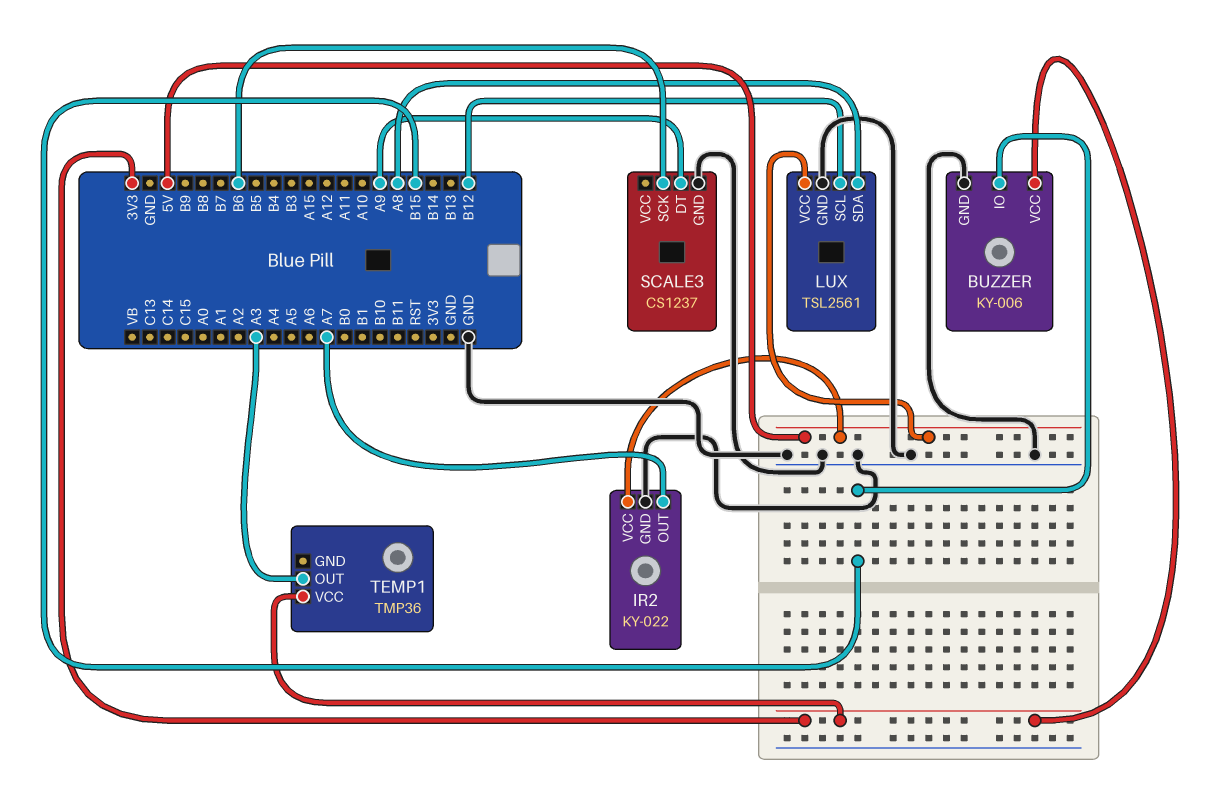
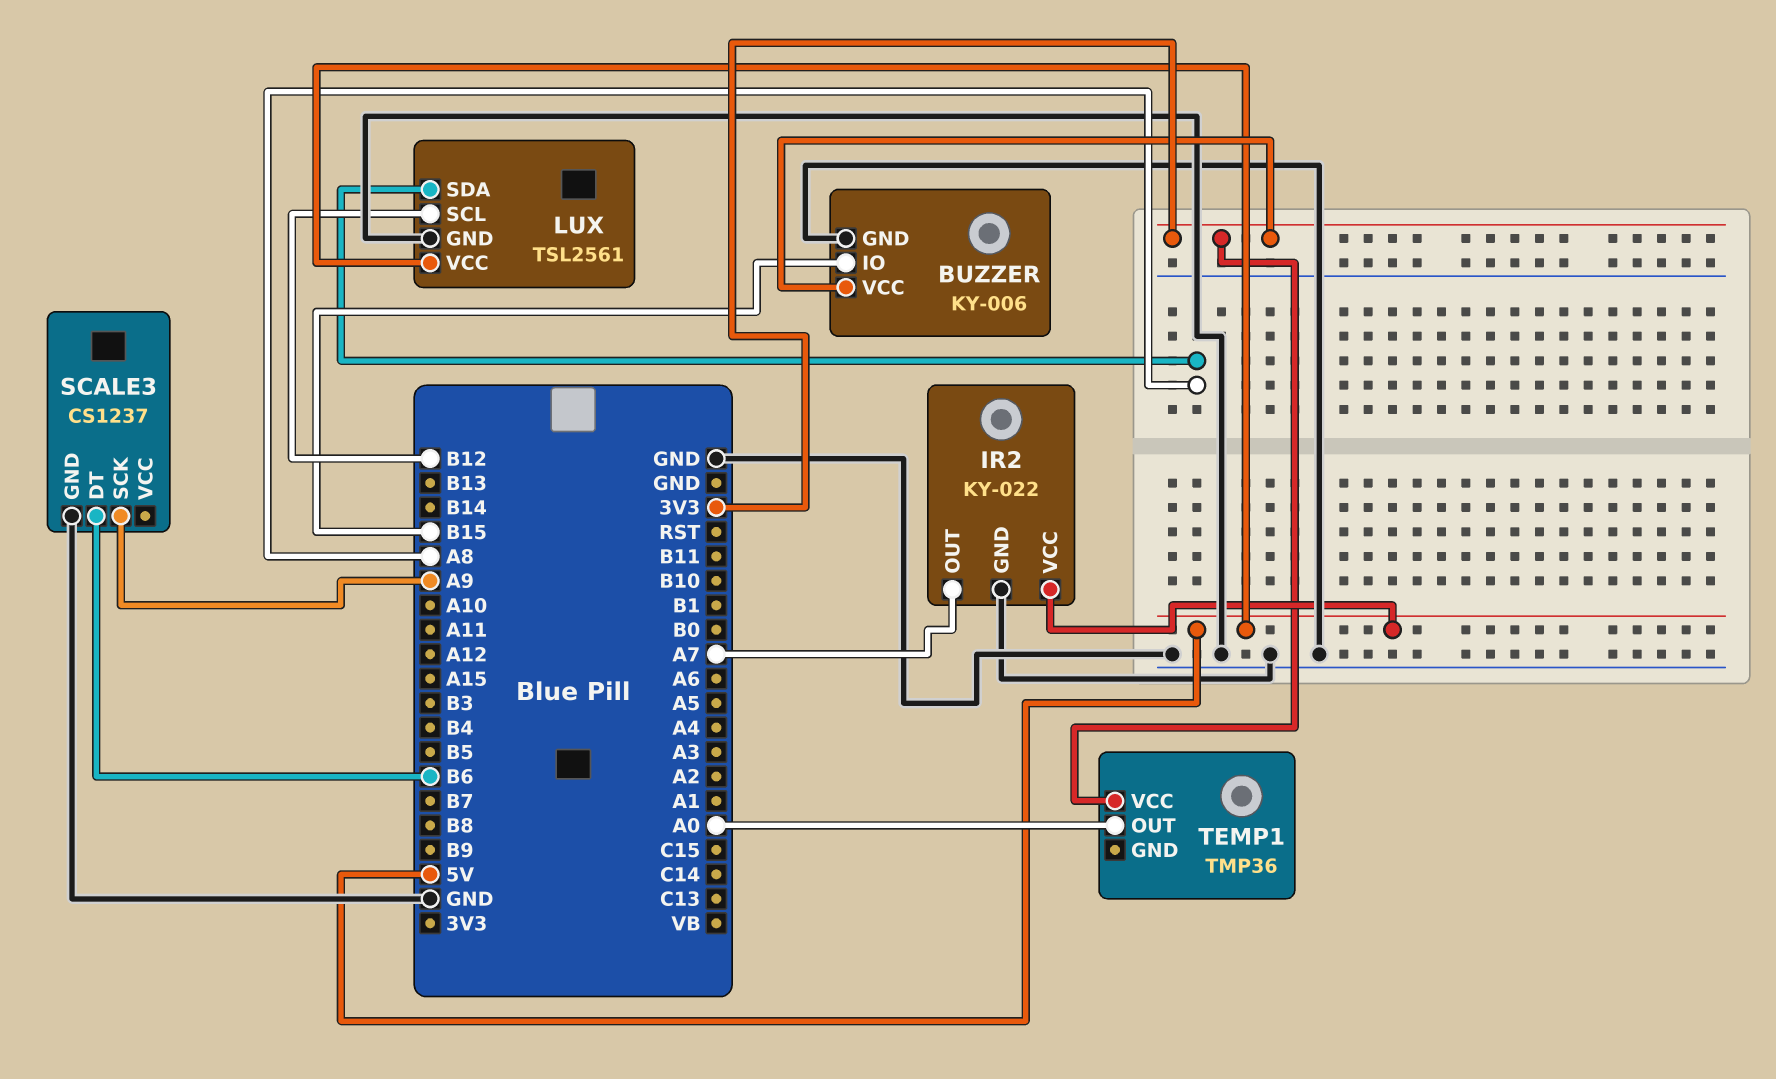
SCALE3 pin DT: A9 -> B6
SCALE3 pin SCK: B6 -> A9
TEMP1 pin OUT: A3 -> A0

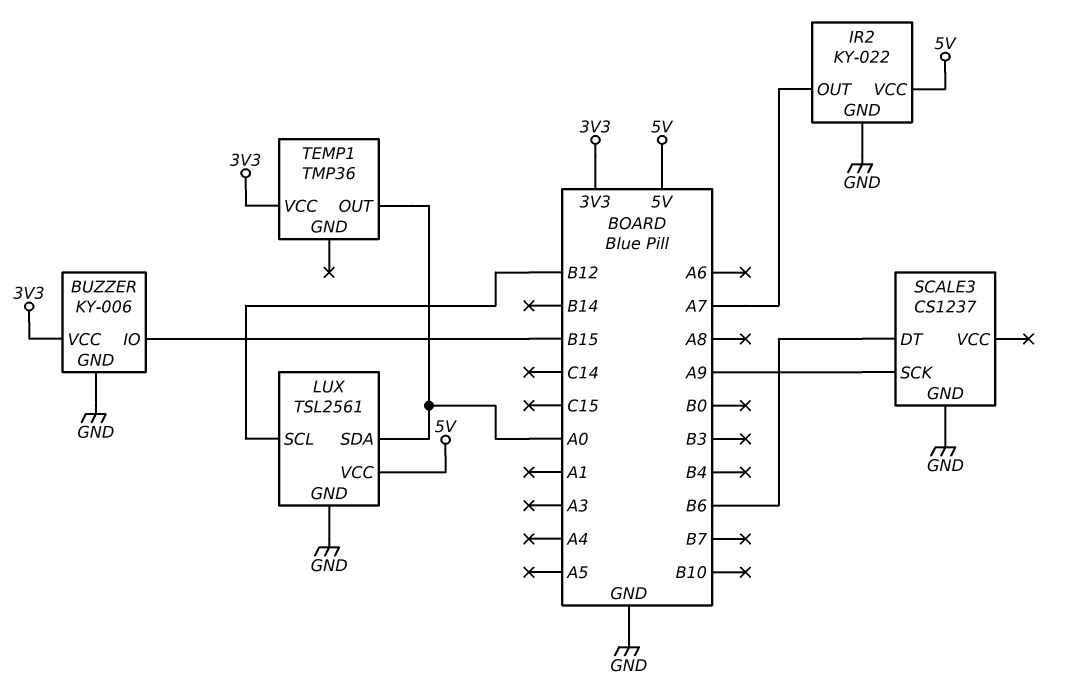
LUX pin SDA: A8 -> A0

